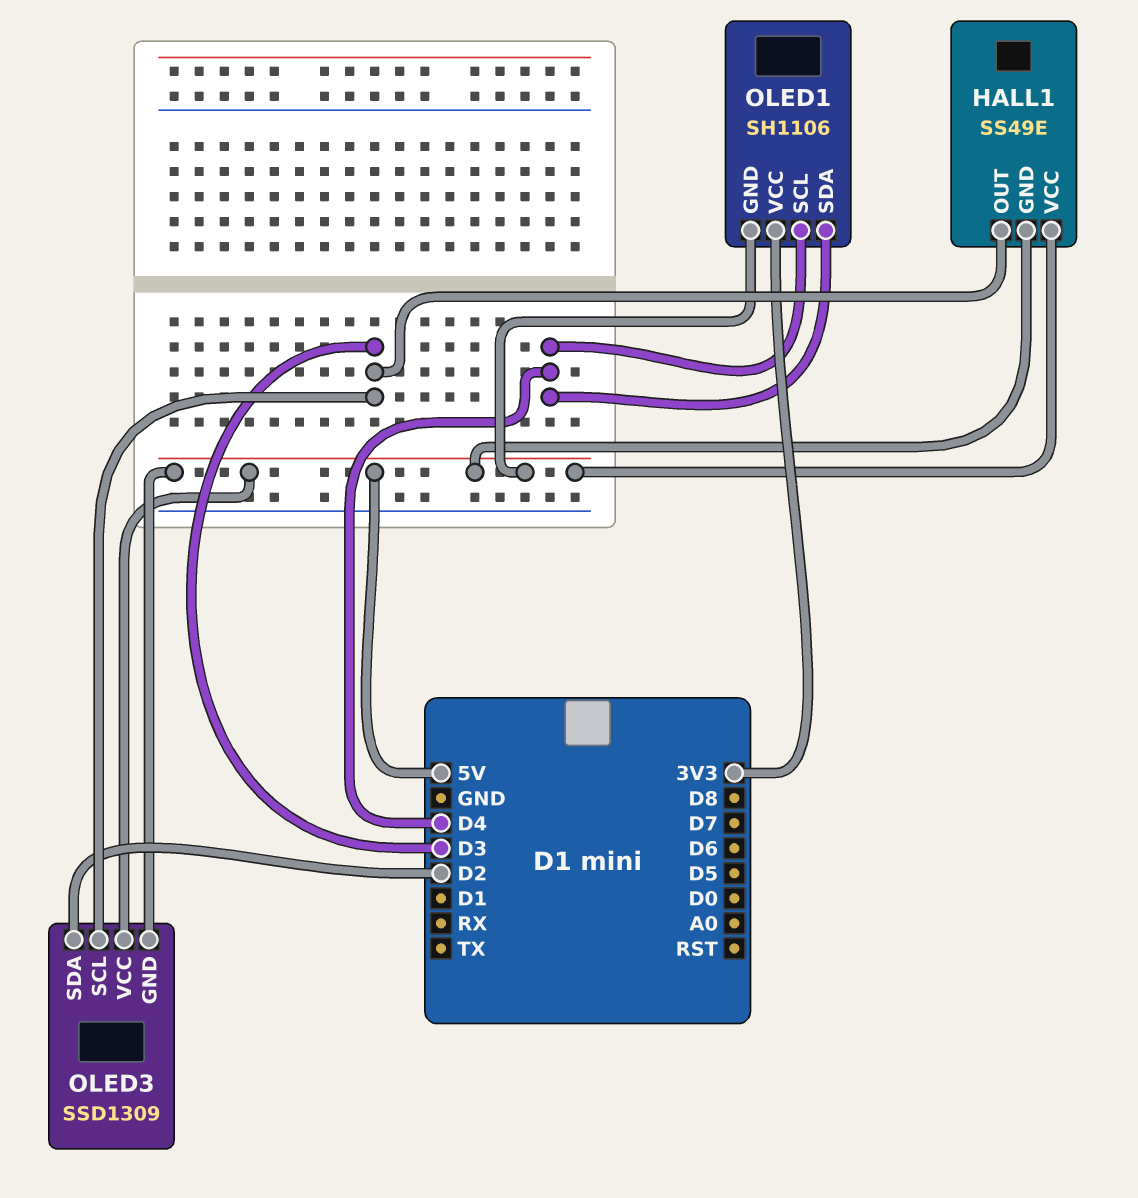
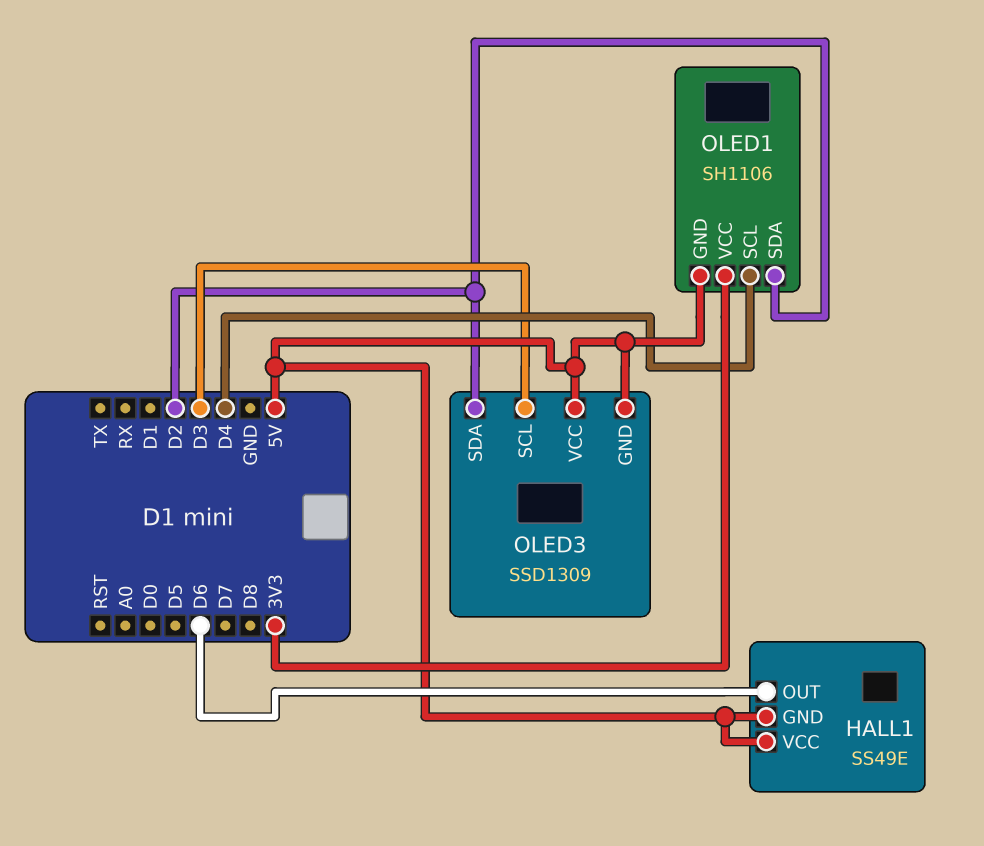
HALL1 pin OUT: D3 -> D6
OLED1 pin SDA: D4 -> D2

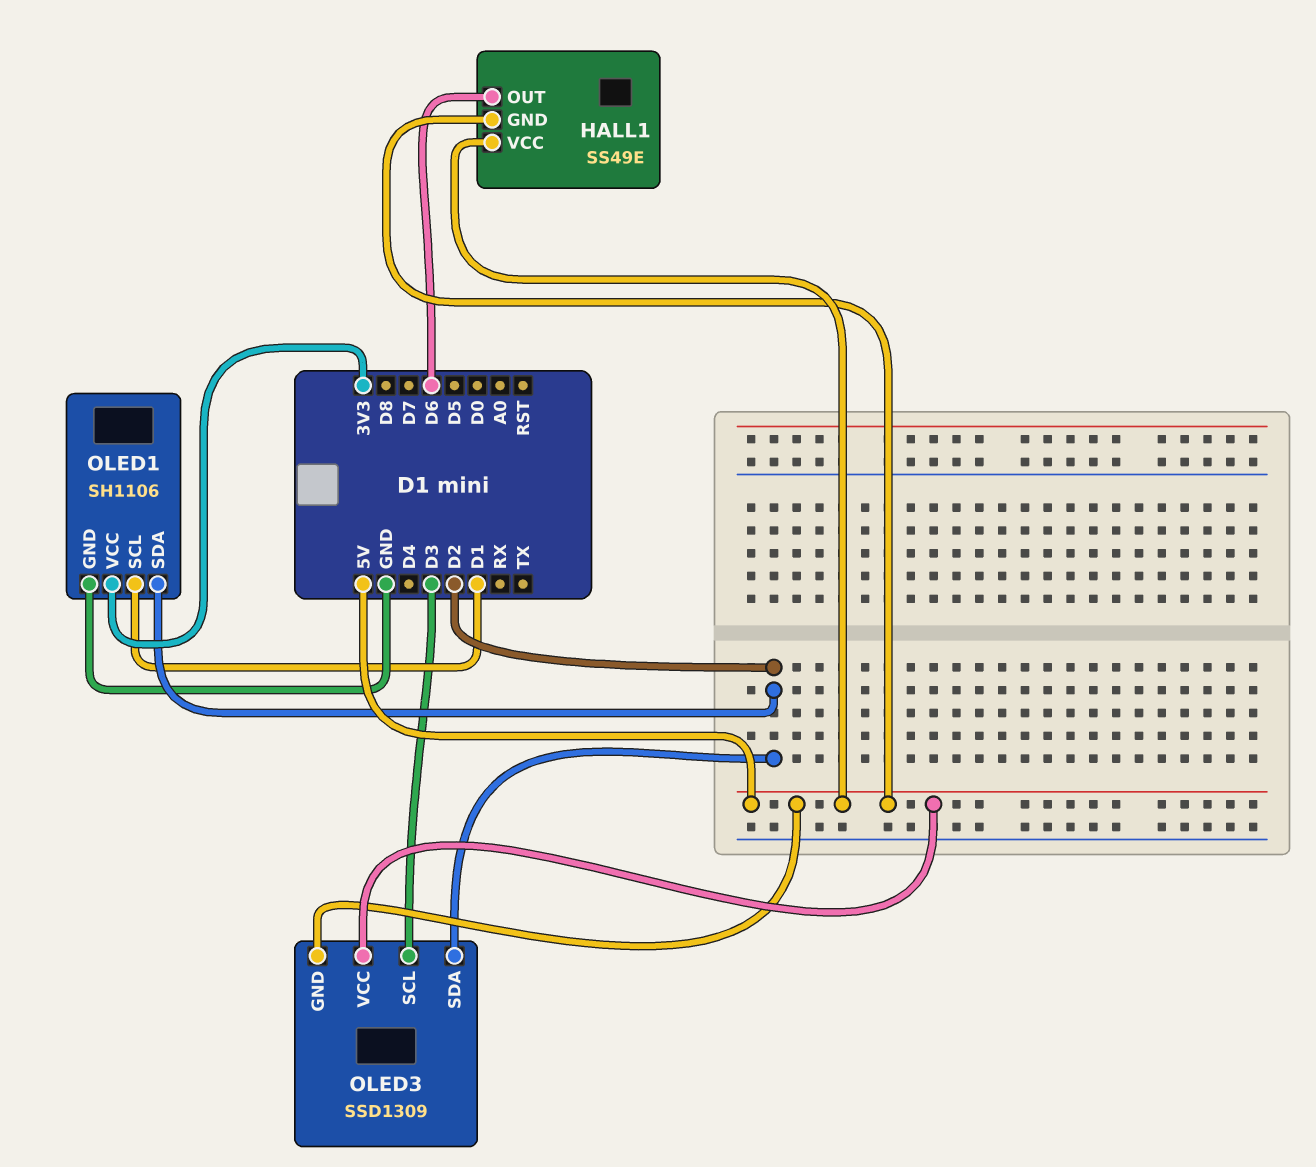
OLED1 pin GND: 5V -> GND
OLED1 pin SCL: D4 -> D1

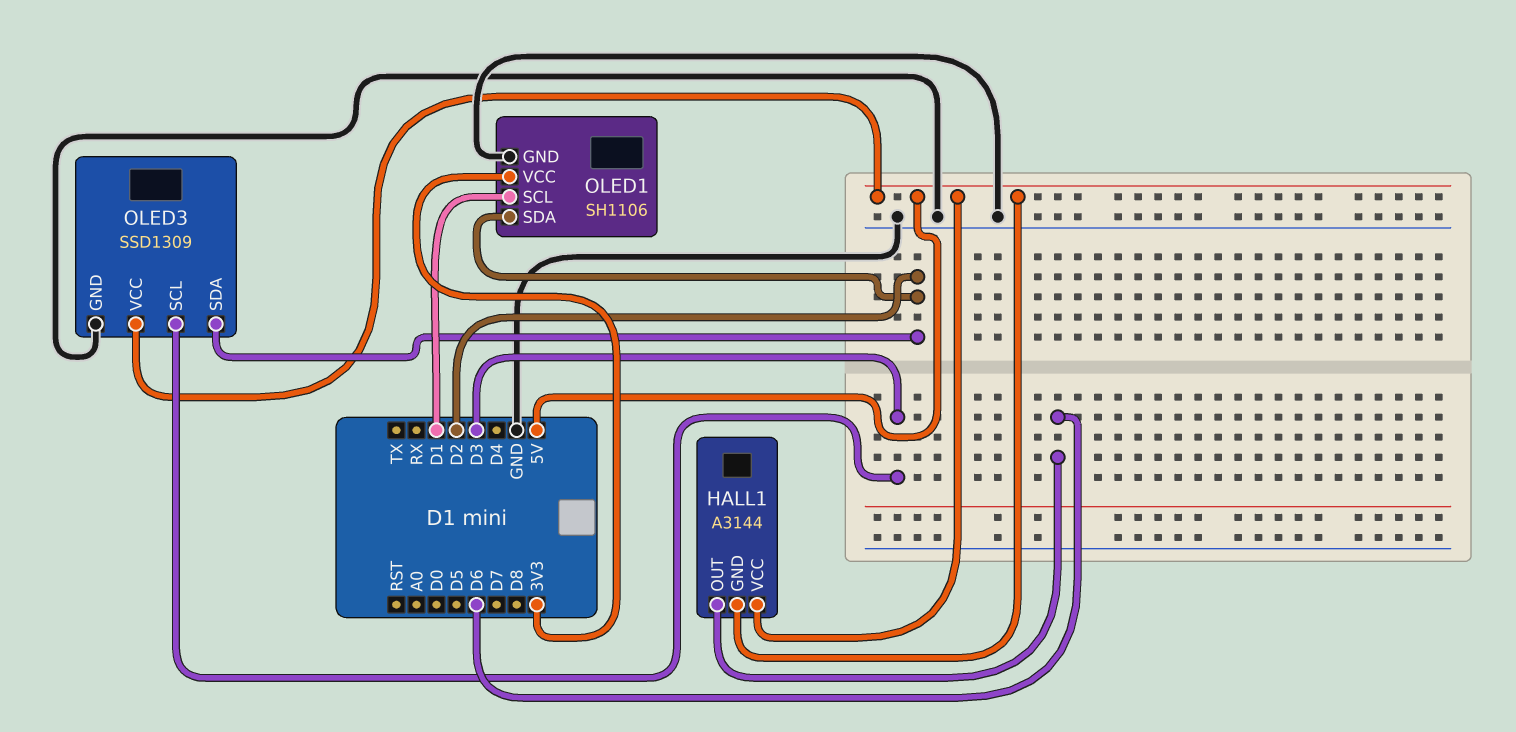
HALL1: SS49E -> A3144
OLED3 pin GND: 5V -> GND

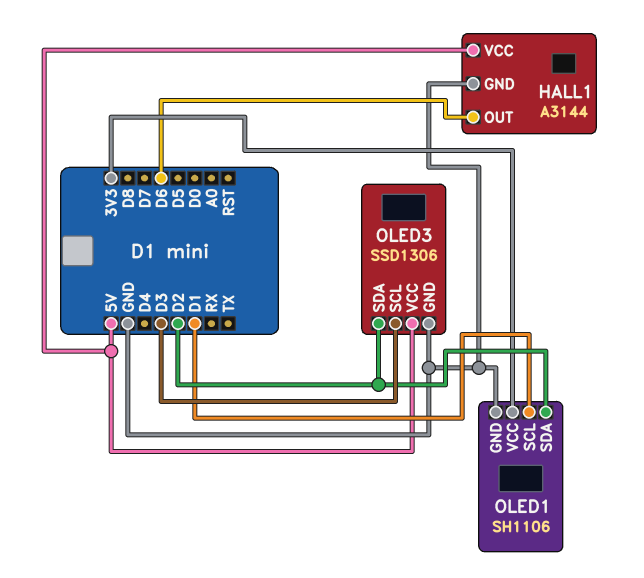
HALL1 pin GND: 5V -> GND
OLED3: SSD1309 -> SSD1306

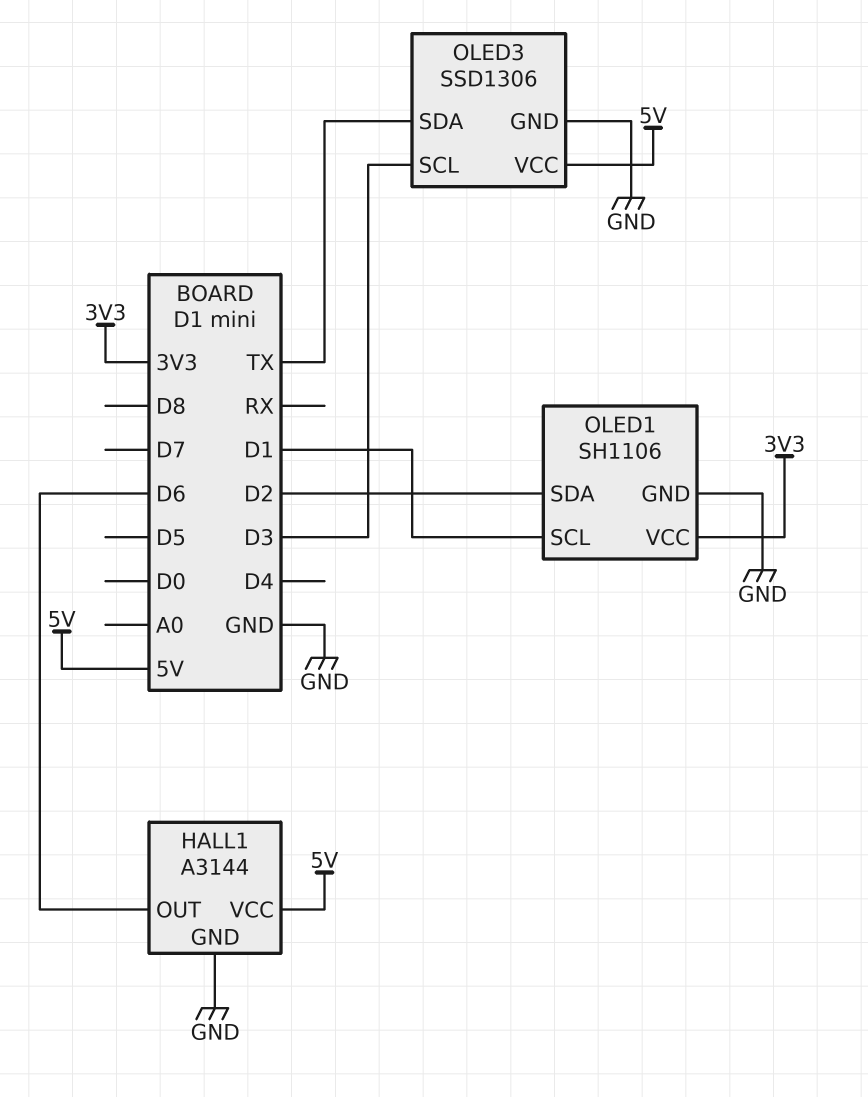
OLED3 pin SDA: D2 -> TX

